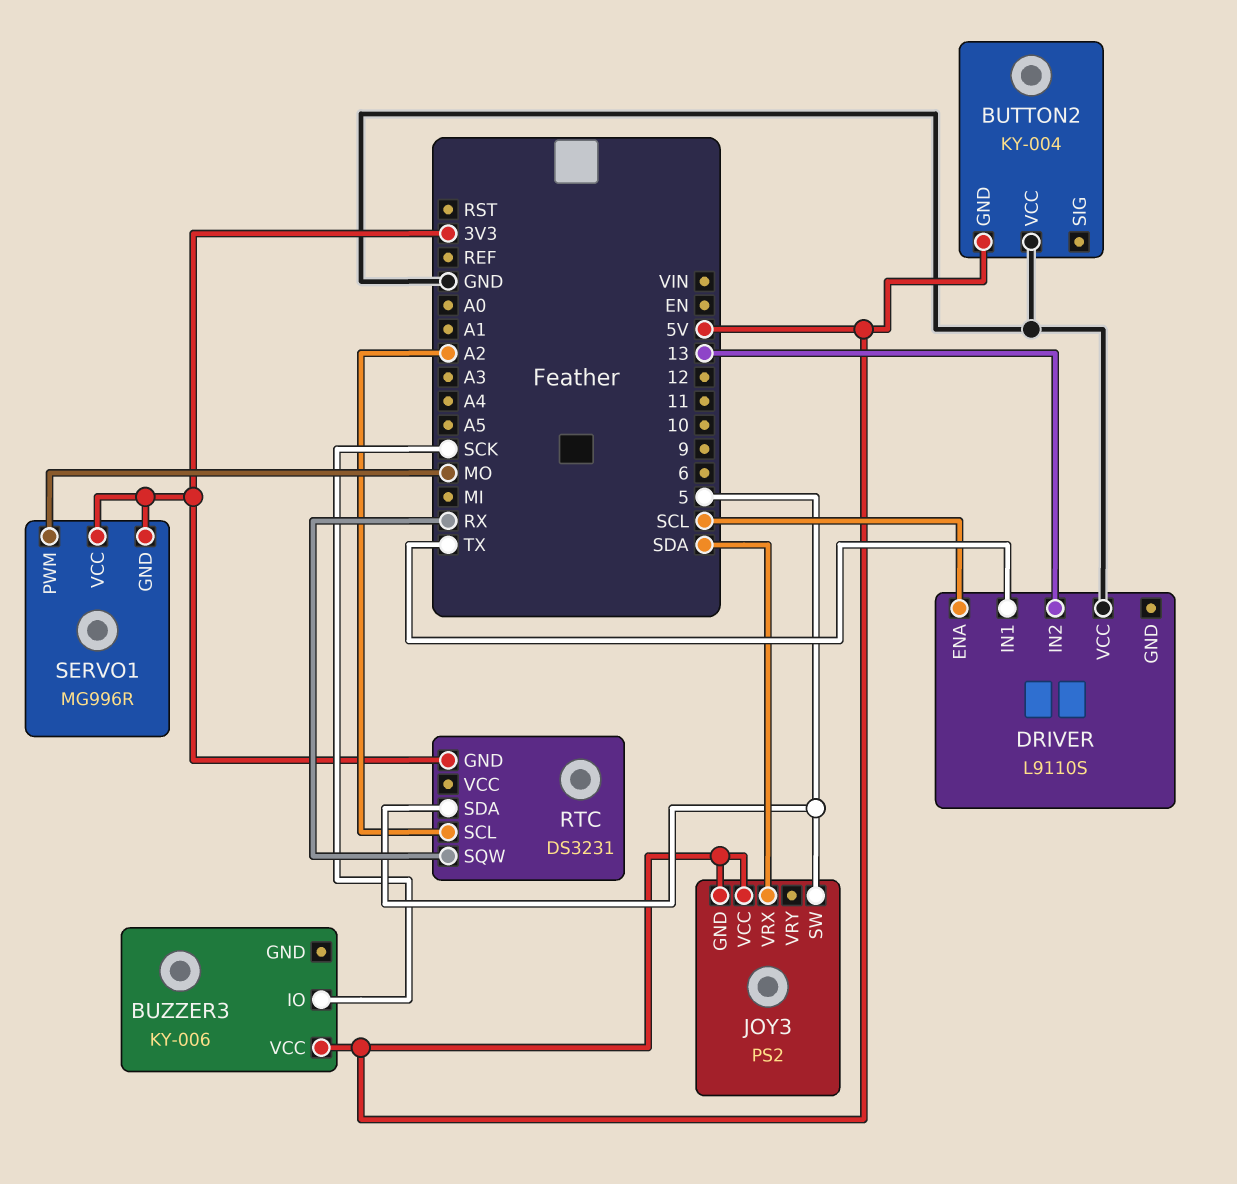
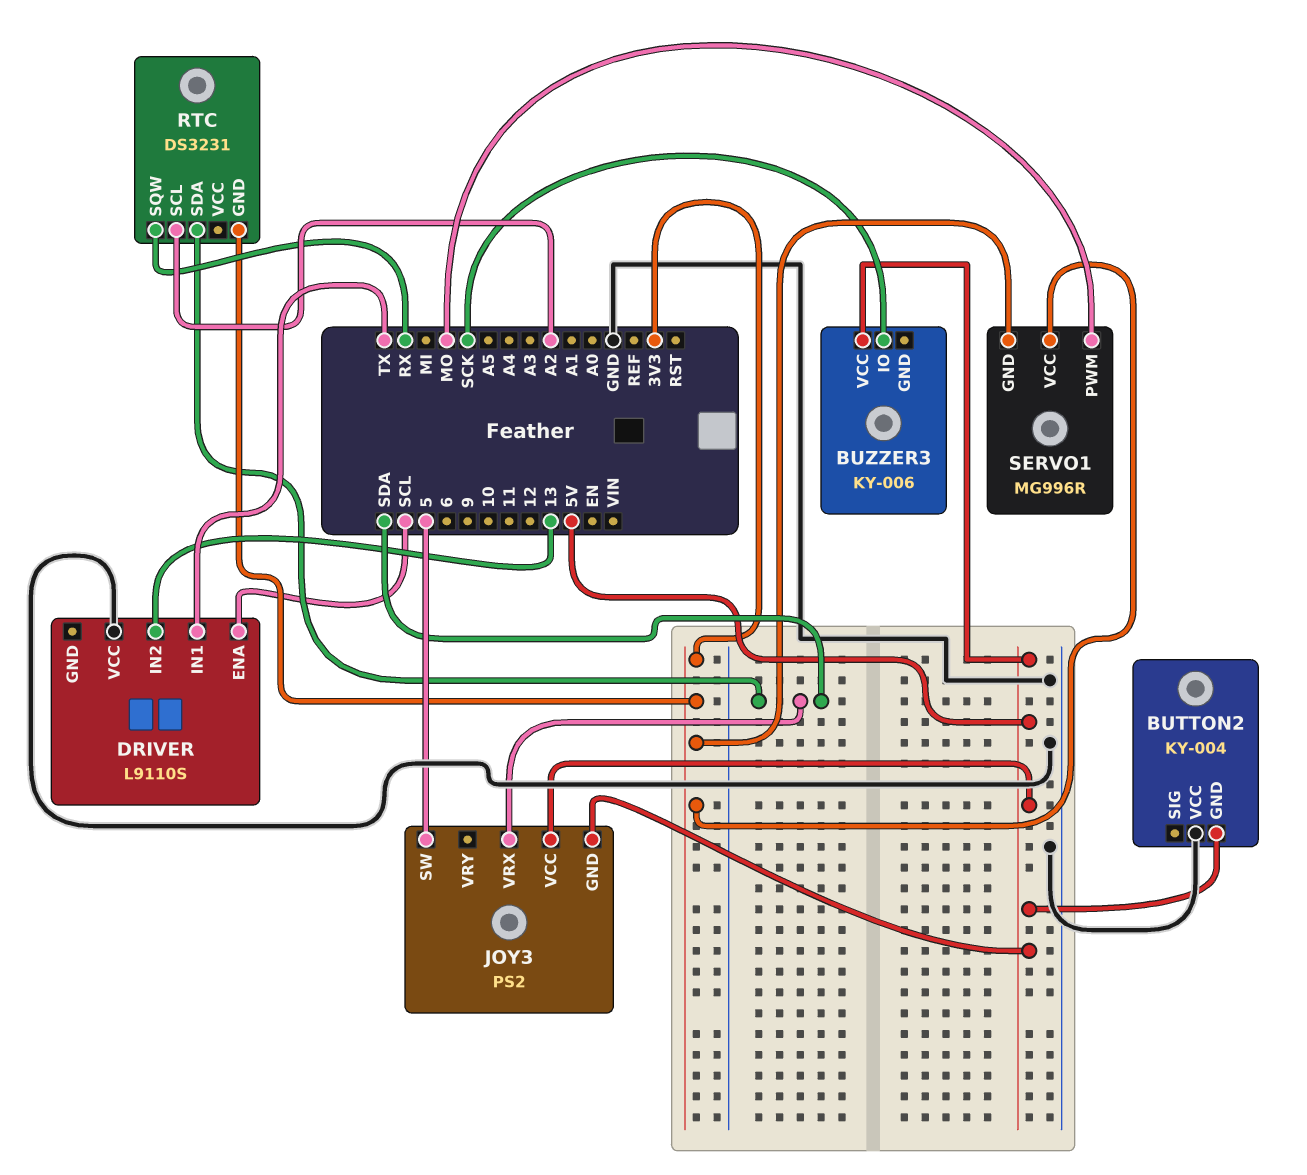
RTC pin SDA: 5 -> SDA

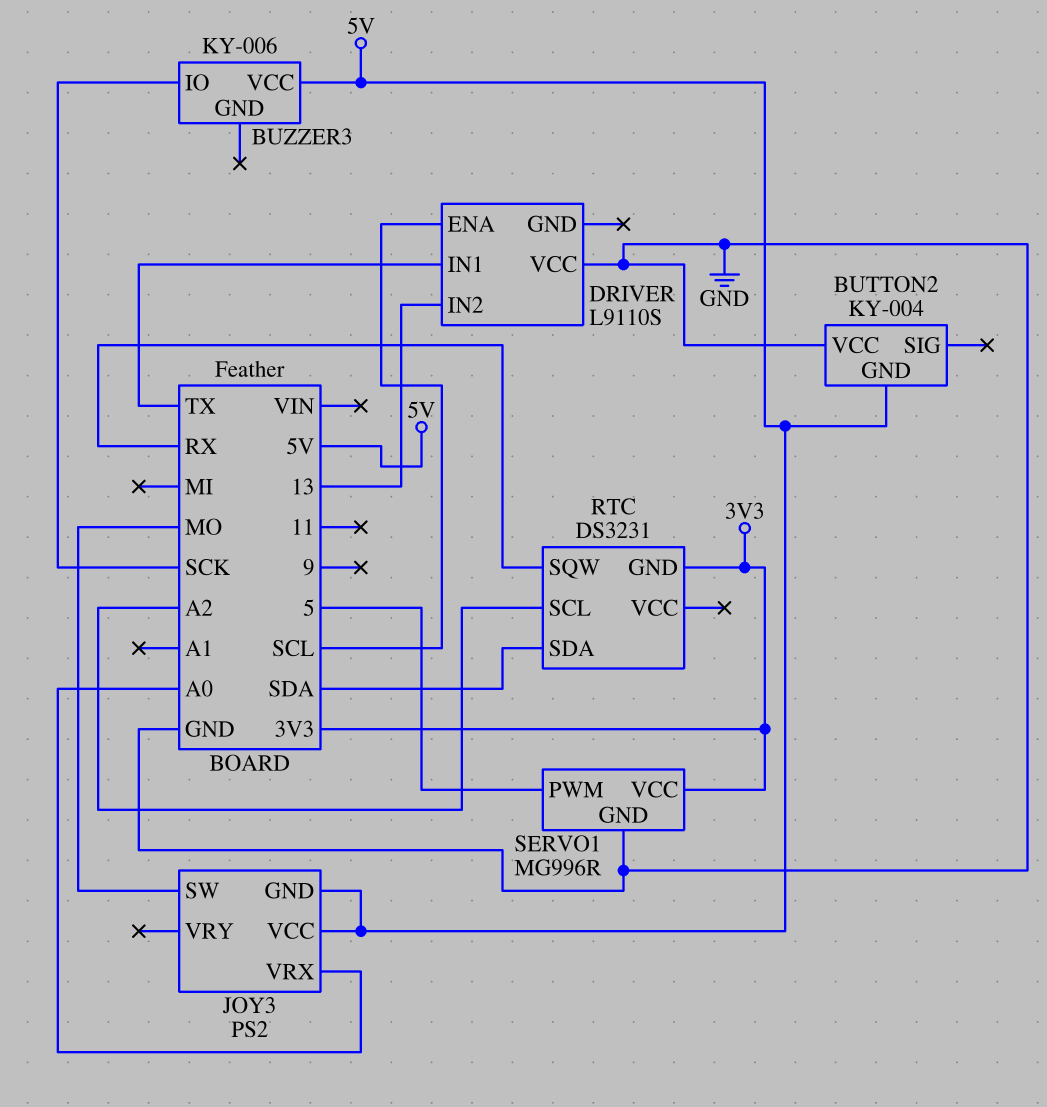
JOY3 pin SW: 5 -> MO
JOY3 pin VRX: SDA -> A0
SERVO1 pin GND: 3V3 -> GND
SERVO1 pin PWM: MO -> 5

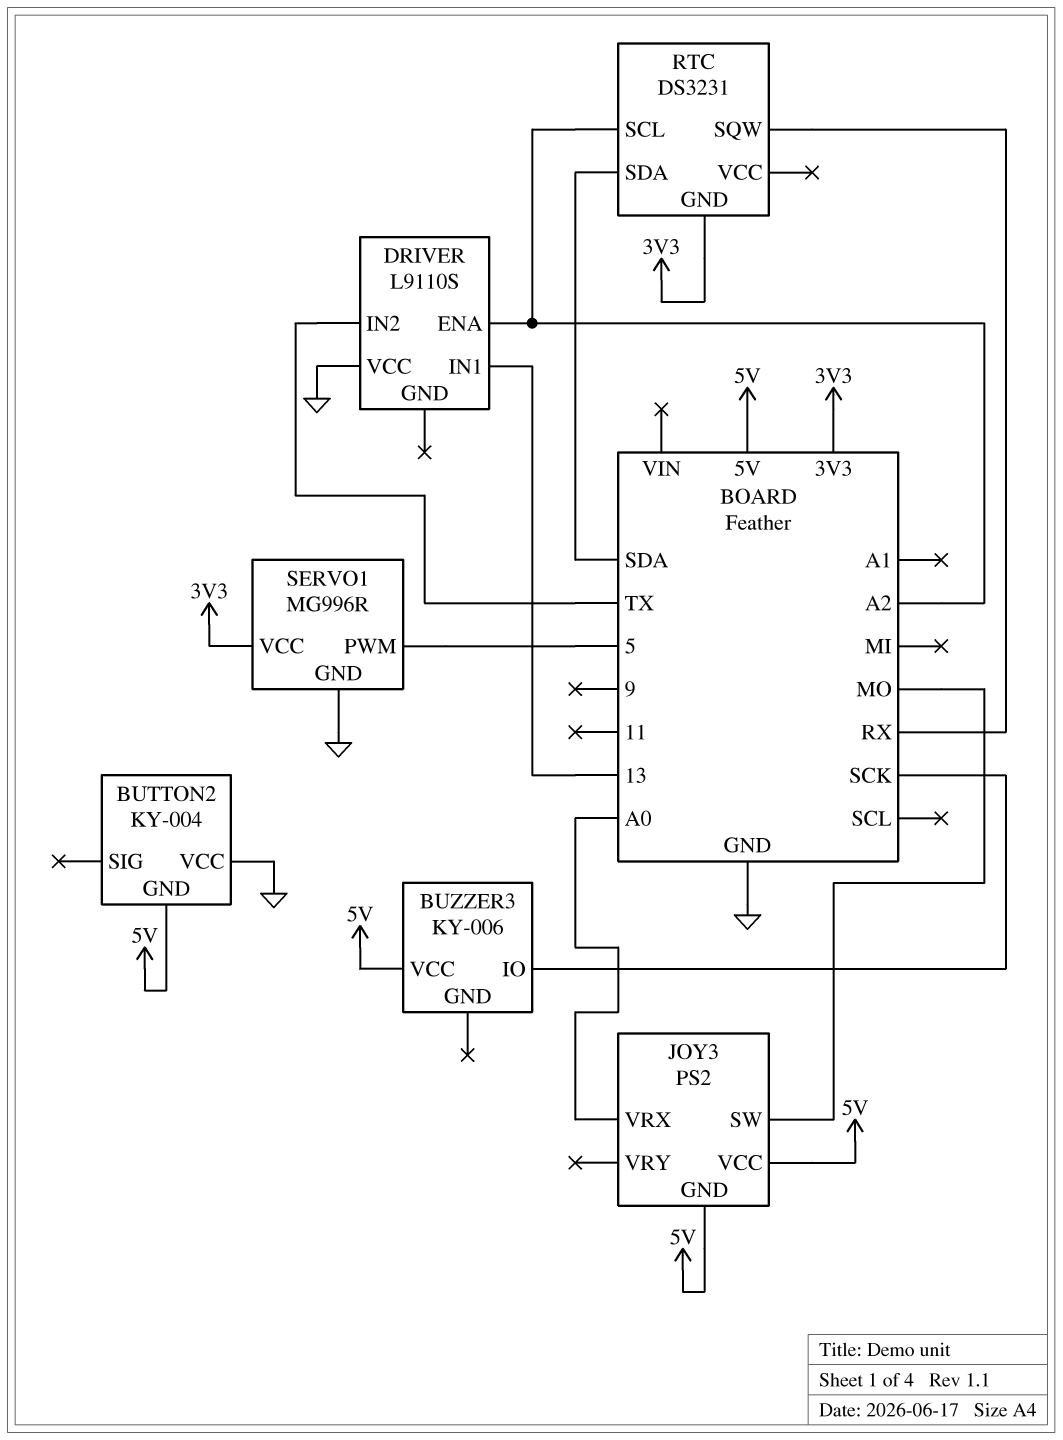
DRIVER pin ENA: SCL -> A2
DRIVER pin IN1: TX -> 13
DRIVER pin IN2: 13 -> TX

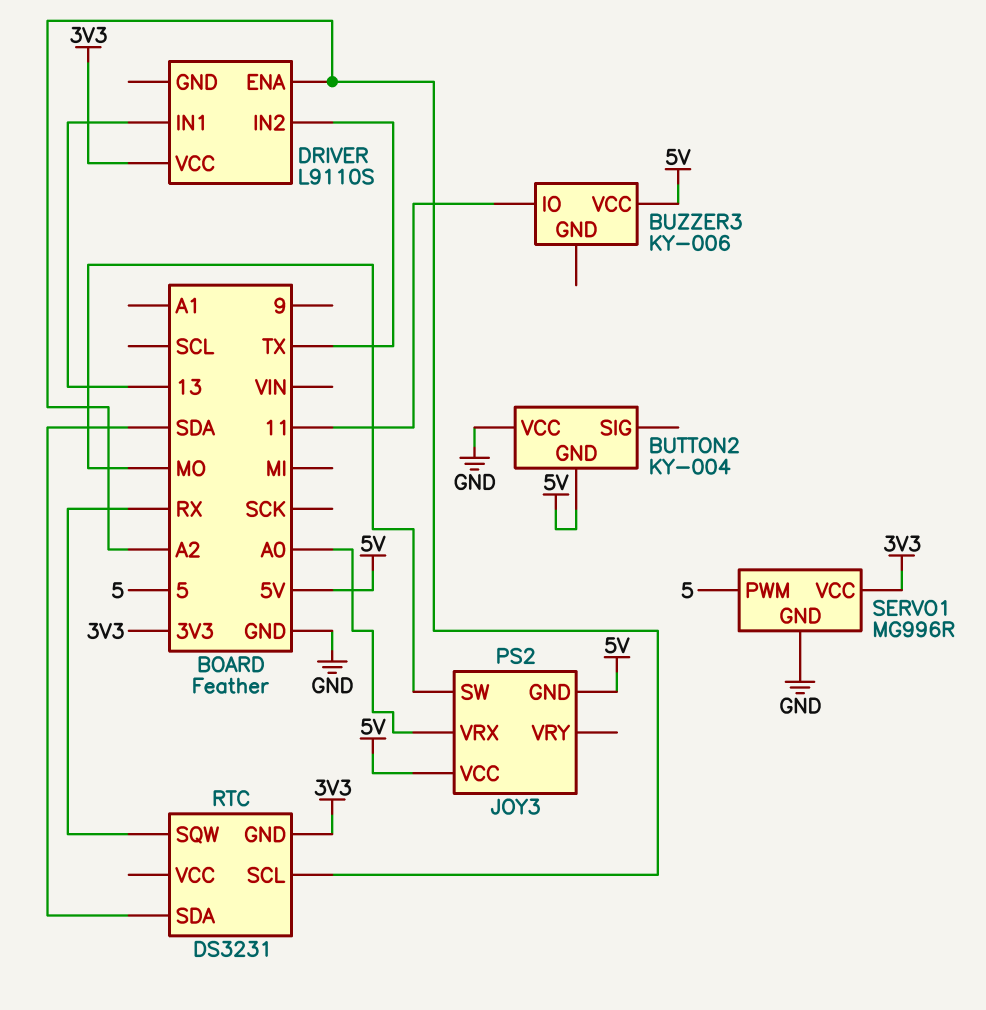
BUZZER3 pin IO: SCK -> 11
DRIVER pin VCC: GND -> 3V3

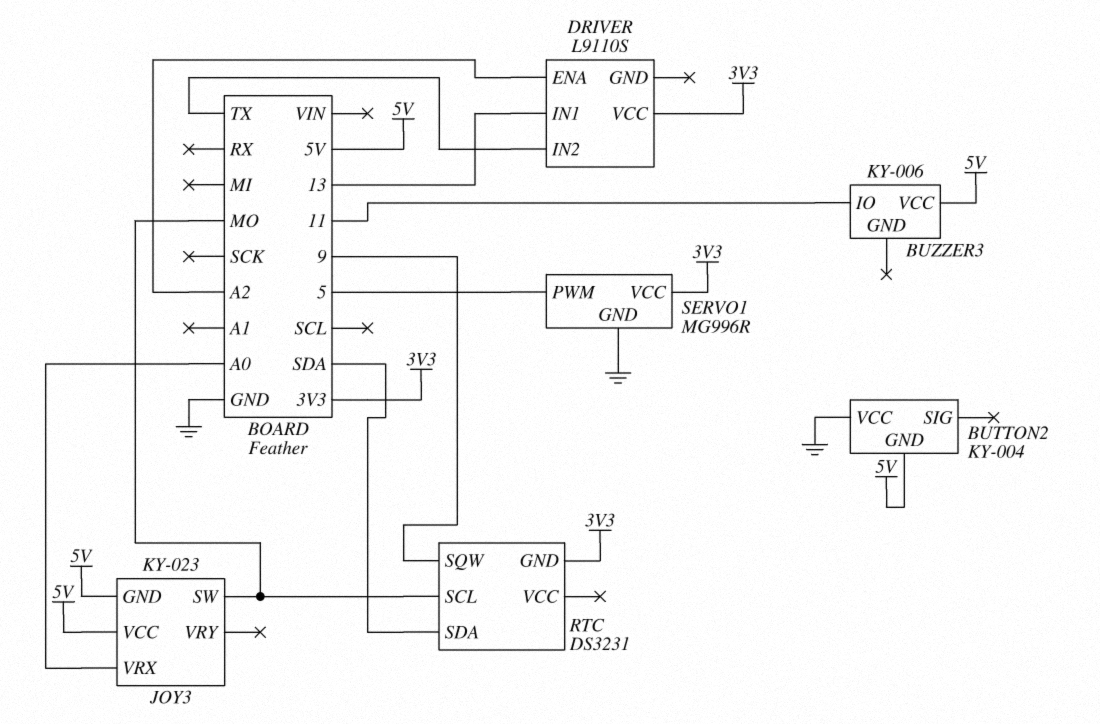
JOY3: PS2 -> KY-023
RTC pin SCL: A2 -> MO
RTC pin SQW: RX -> 9

